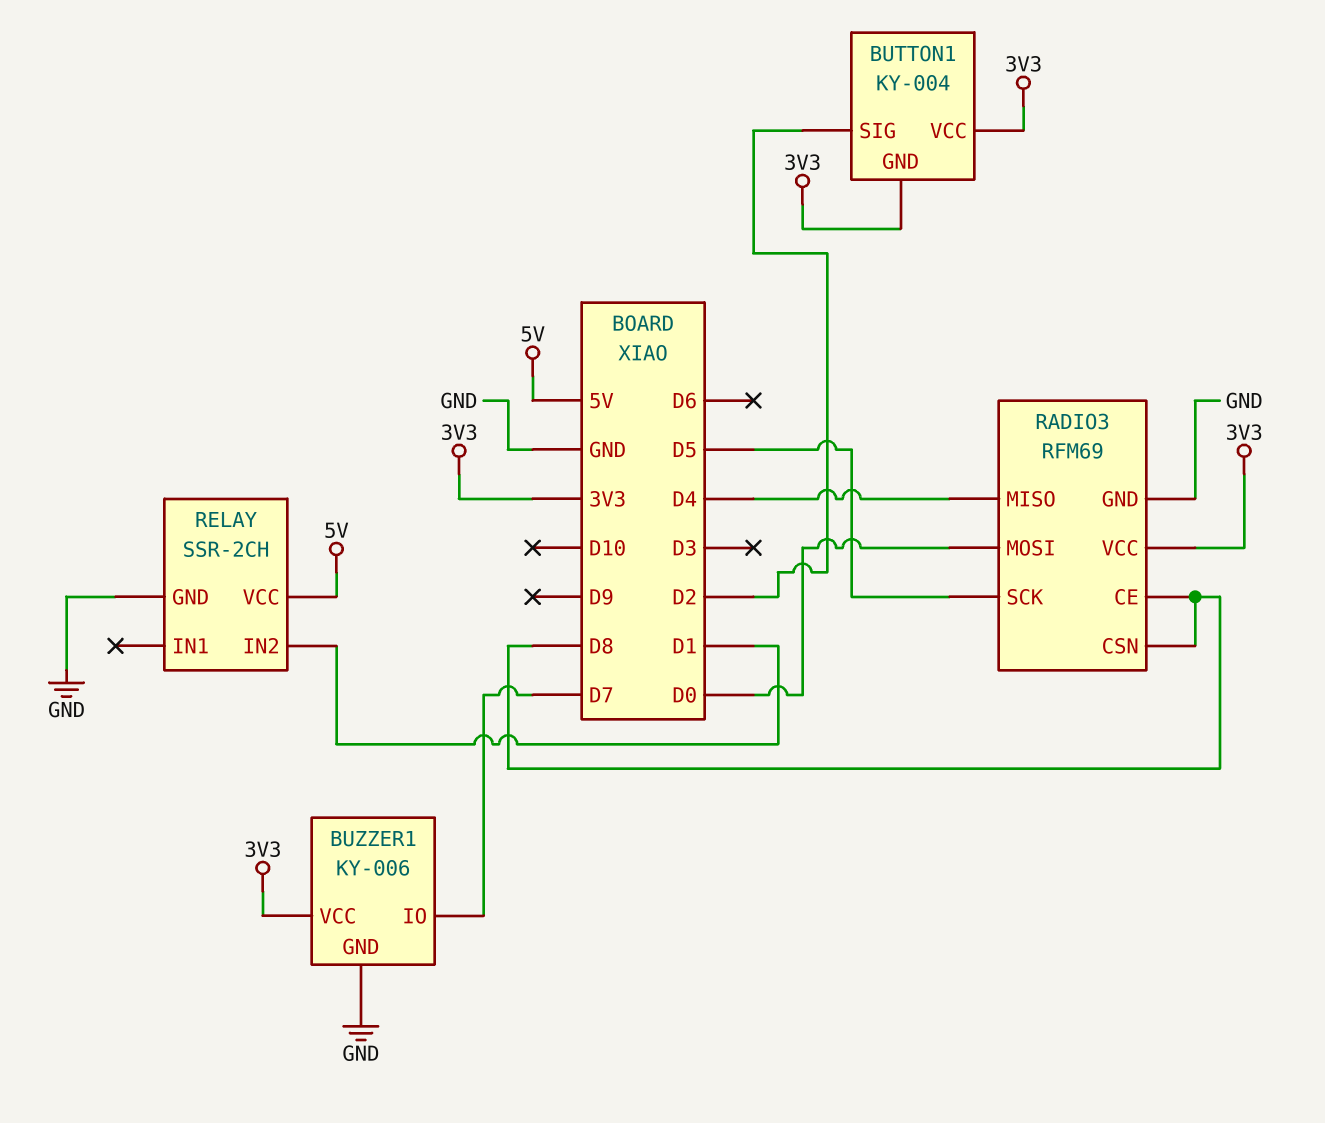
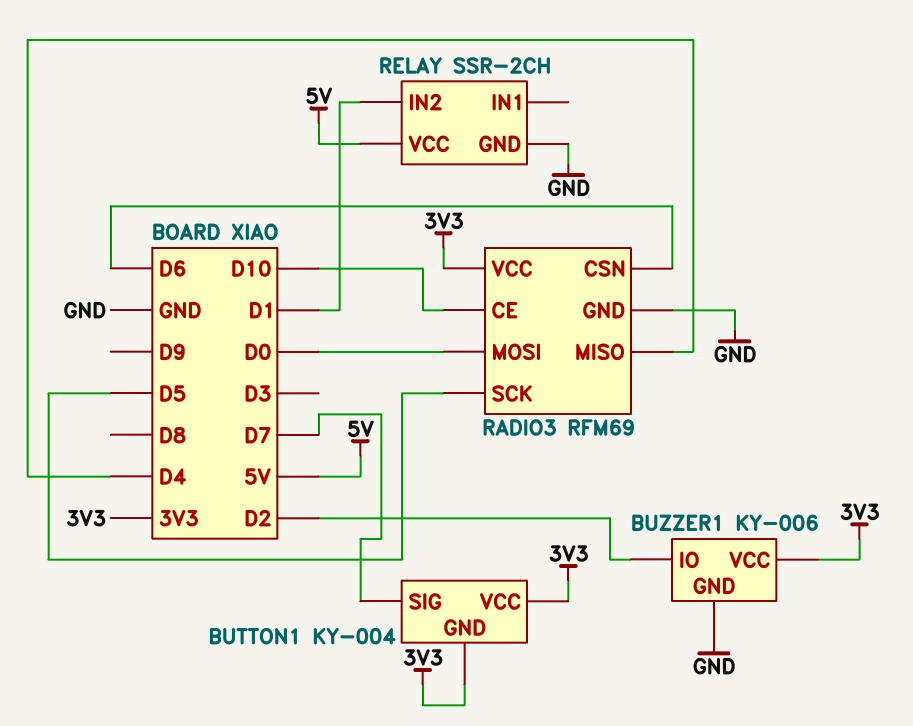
BUTTON1 pin SIG: D2 -> D7
BUZZER1 pin IO: D7 -> D2
RADIO3 pin CE: D8 -> D10
RADIO3 pin CSN: D8 -> D6

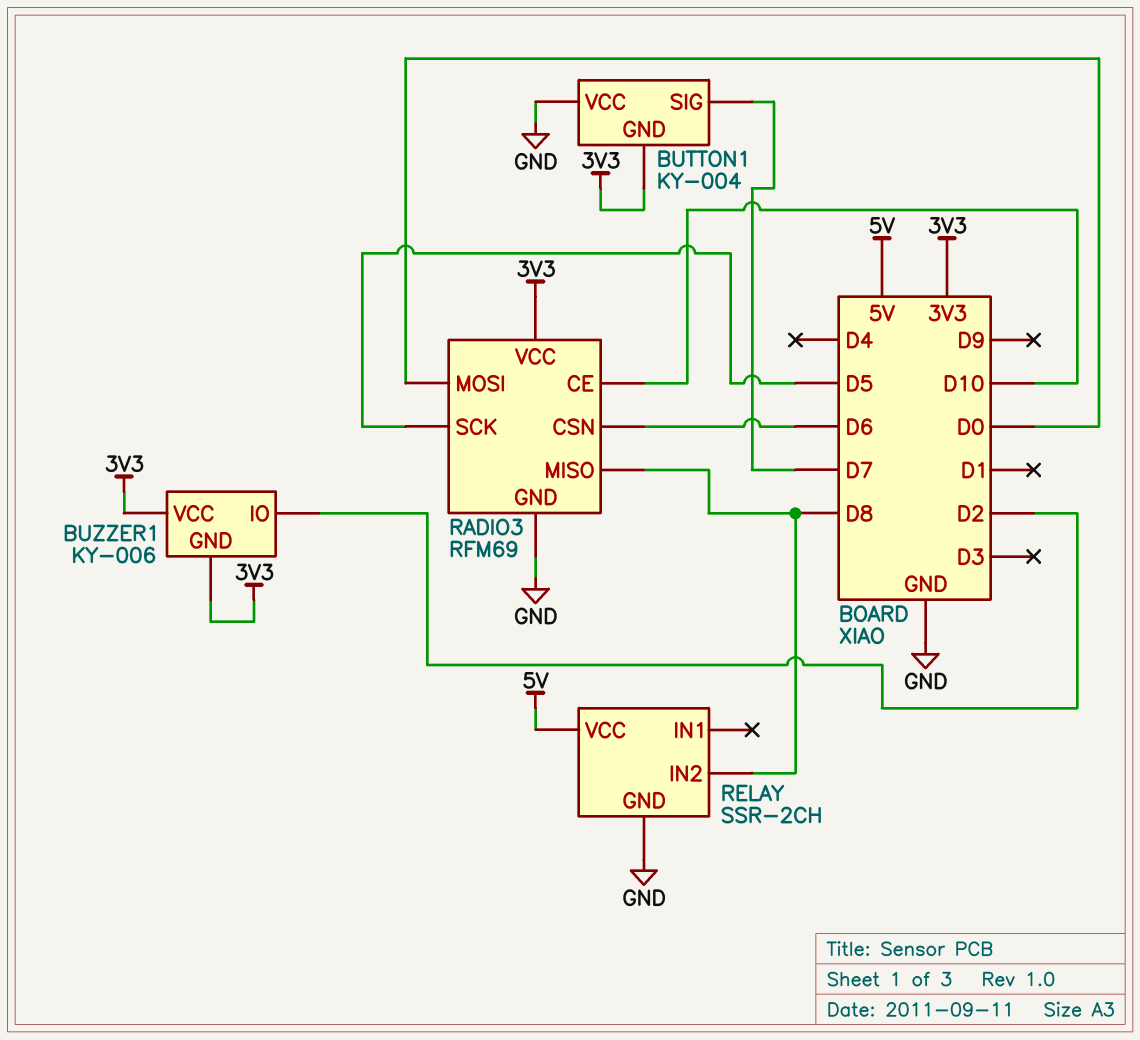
BUTTON1 pin VCC: 3V3 -> GND
BUZZER1 pin GND: GND -> 3V3
RADIO3 pin MISO: D4 -> D8
RELAY pin IN2: D1 -> D8

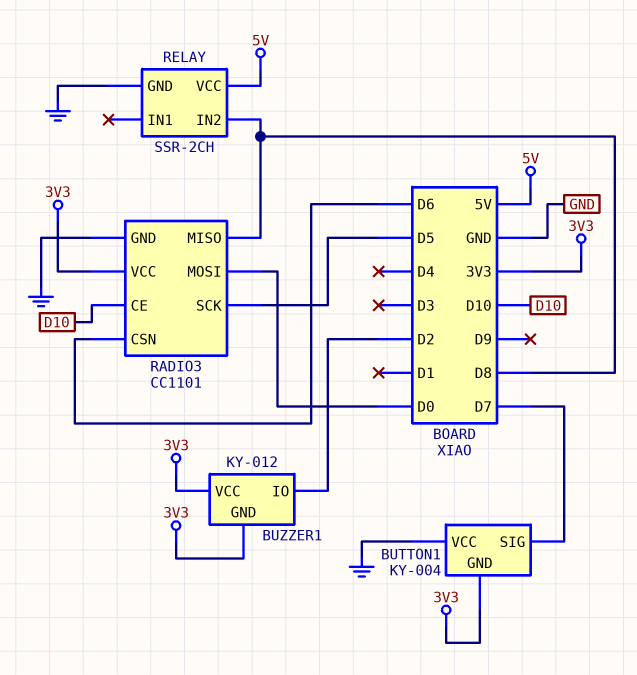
BUZZER1: KY-006 -> KY-012
RADIO3: RFM69 -> CC1101

